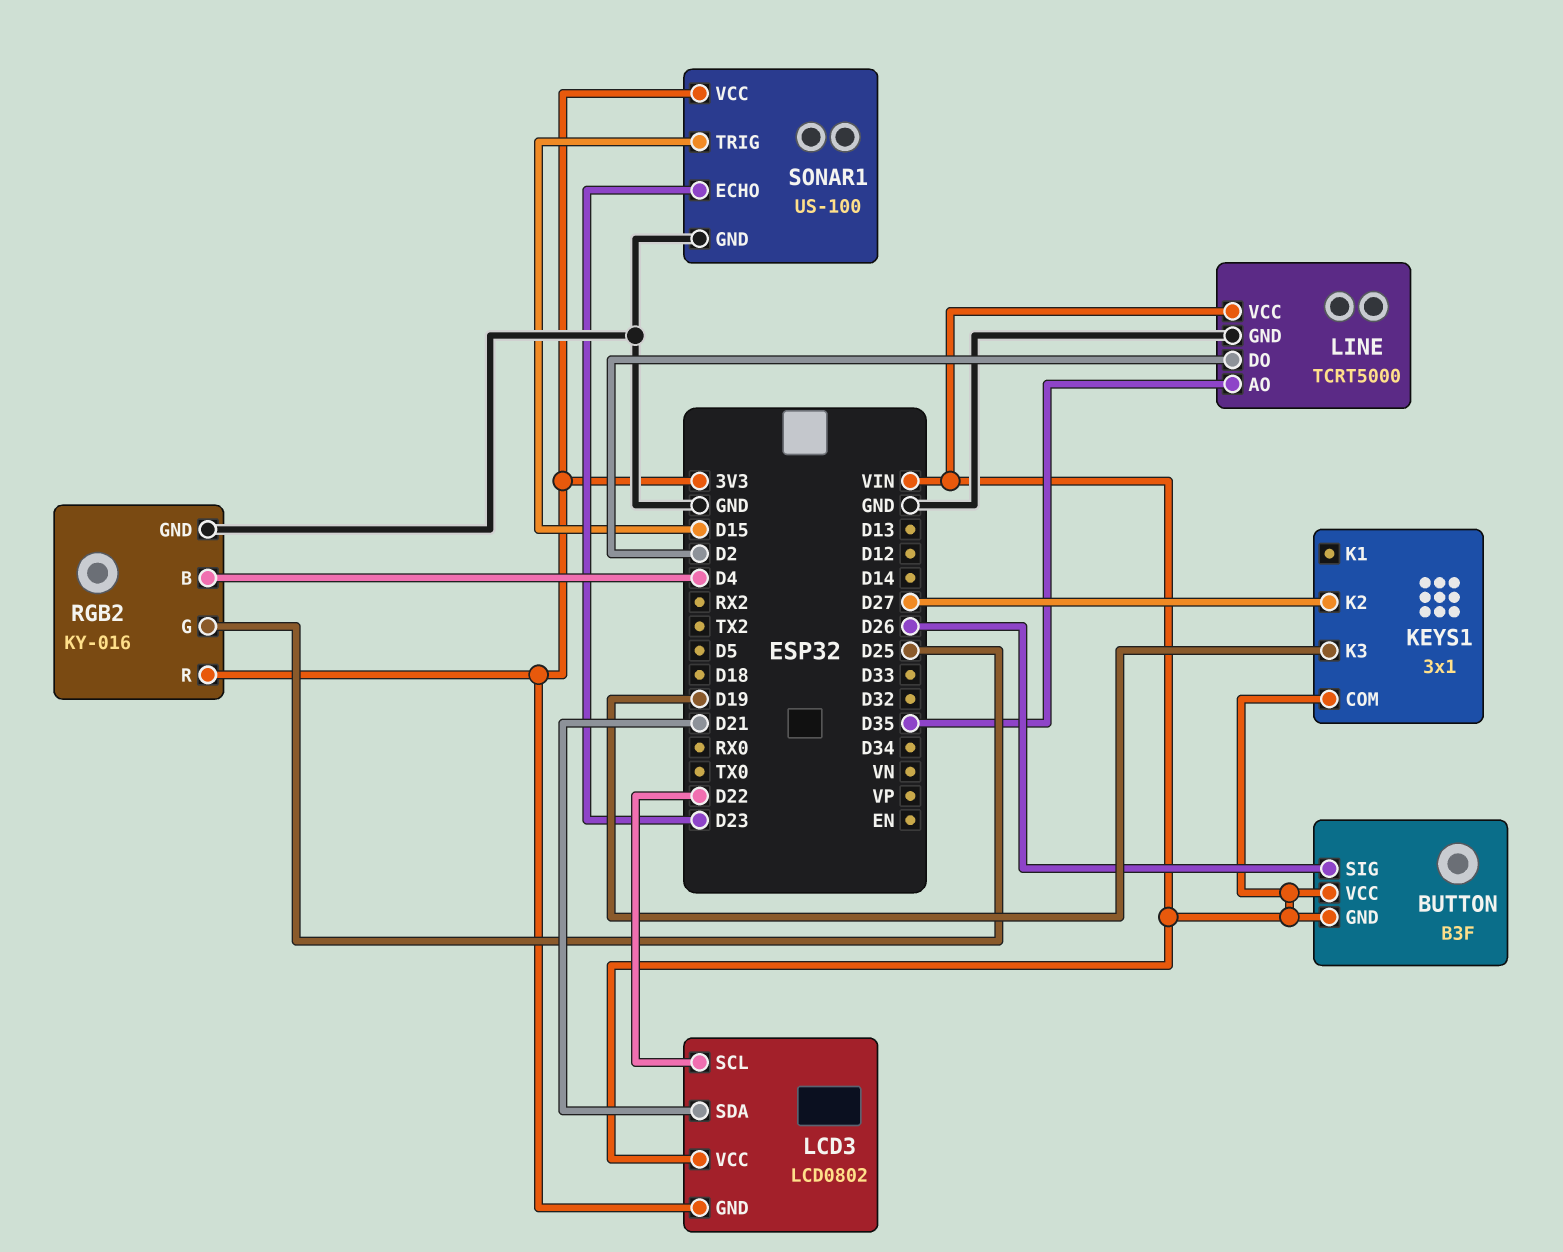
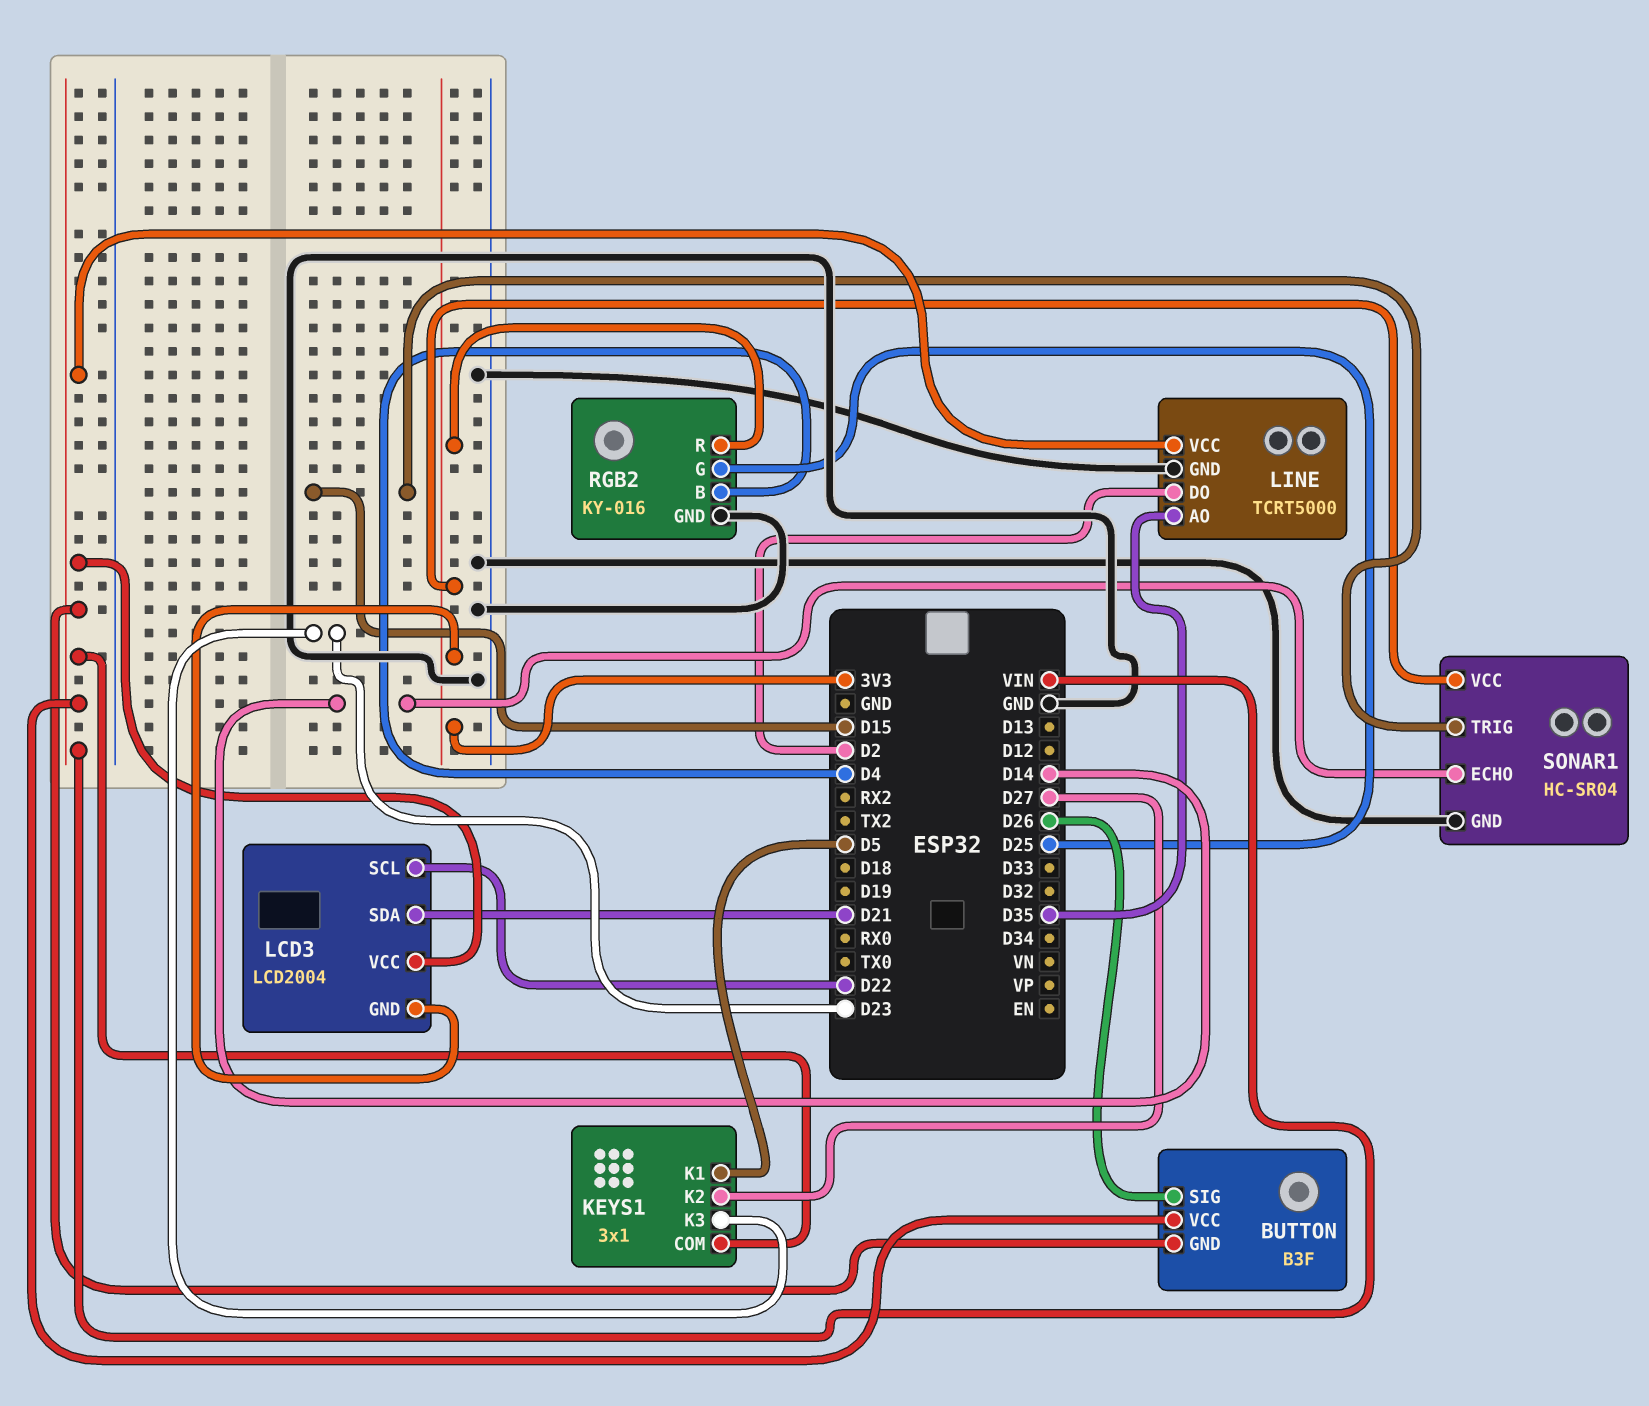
KEYS1 pin K1: none -> D5
KEYS1 pin K3: D19 -> D23
LCD3: LCD0802 -> LCD2004
SONAR1: US-100 -> HC-SR04
SONAR1 pin ECHO: D23 -> D14

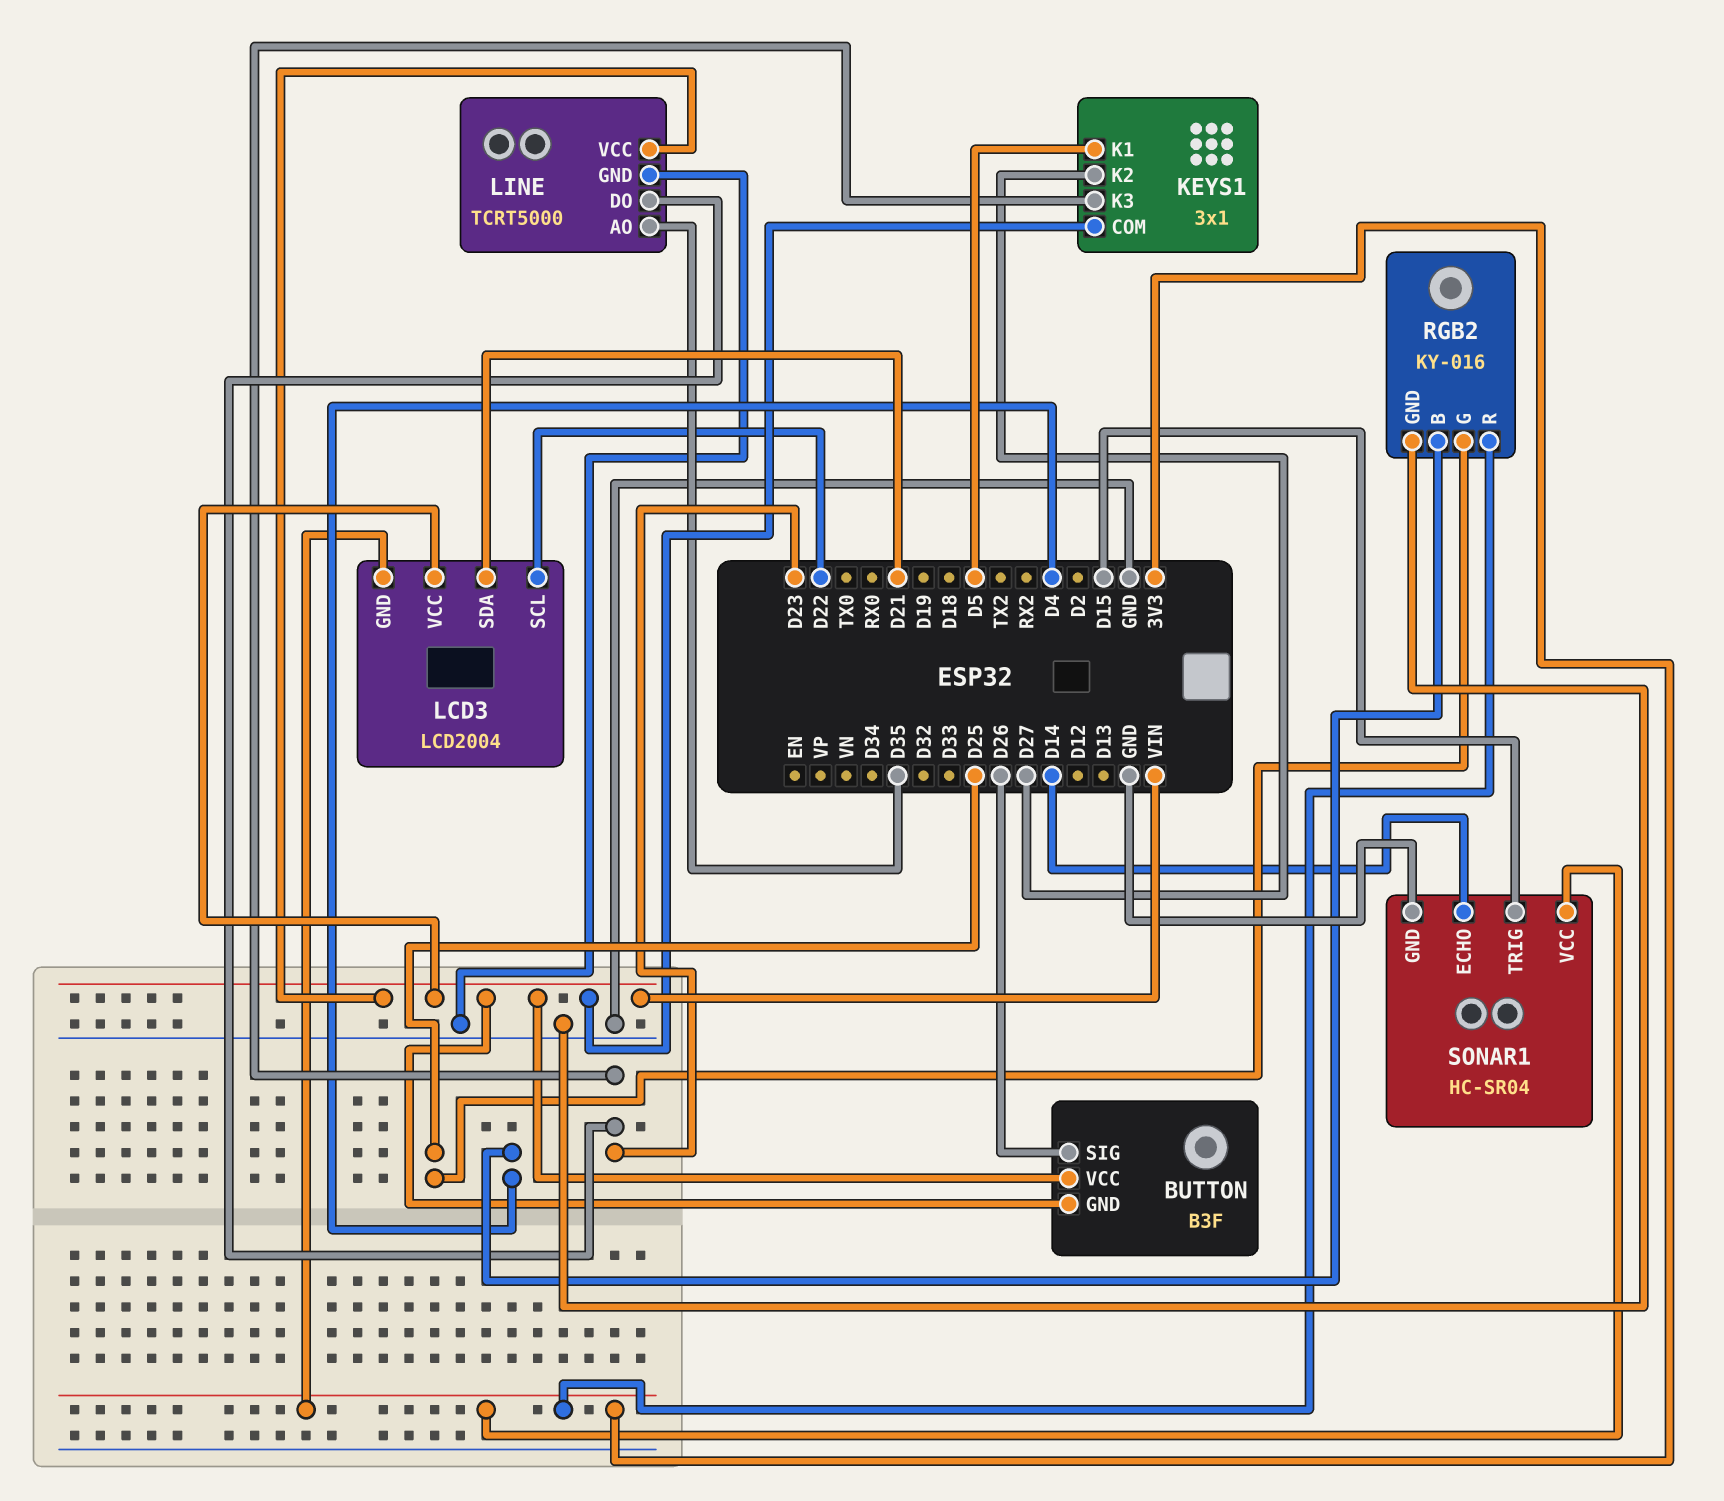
LINE pin DO: D2 -> D23

